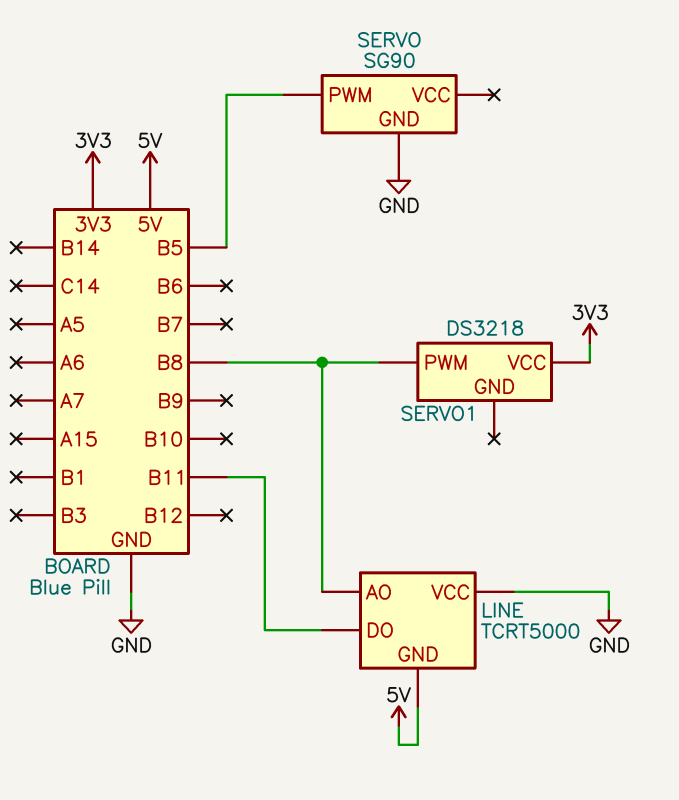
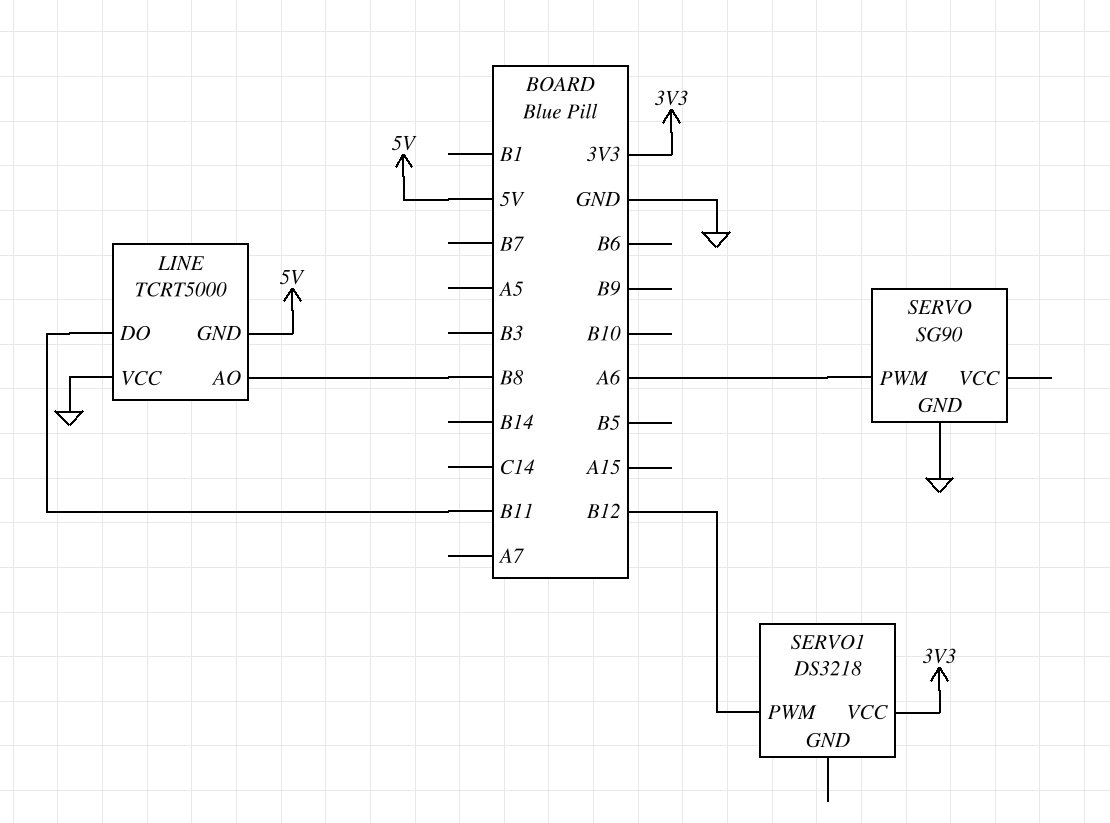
SERVO pin PWM: B5 -> A6
SERVO1 pin PWM: B8 -> B12

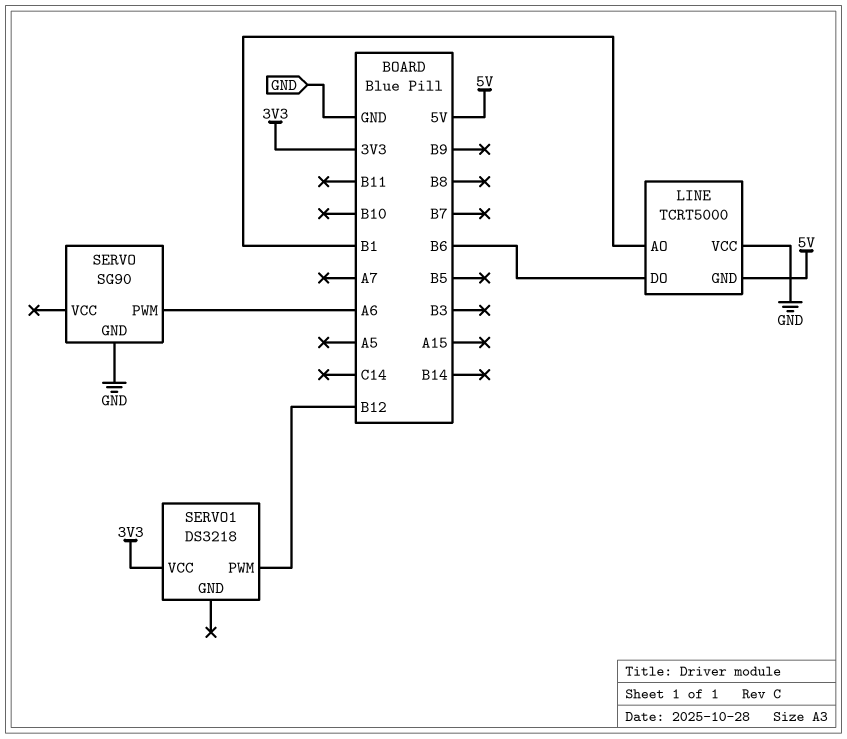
LINE pin AO: B8 -> B1
LINE pin DO: B11 -> B6

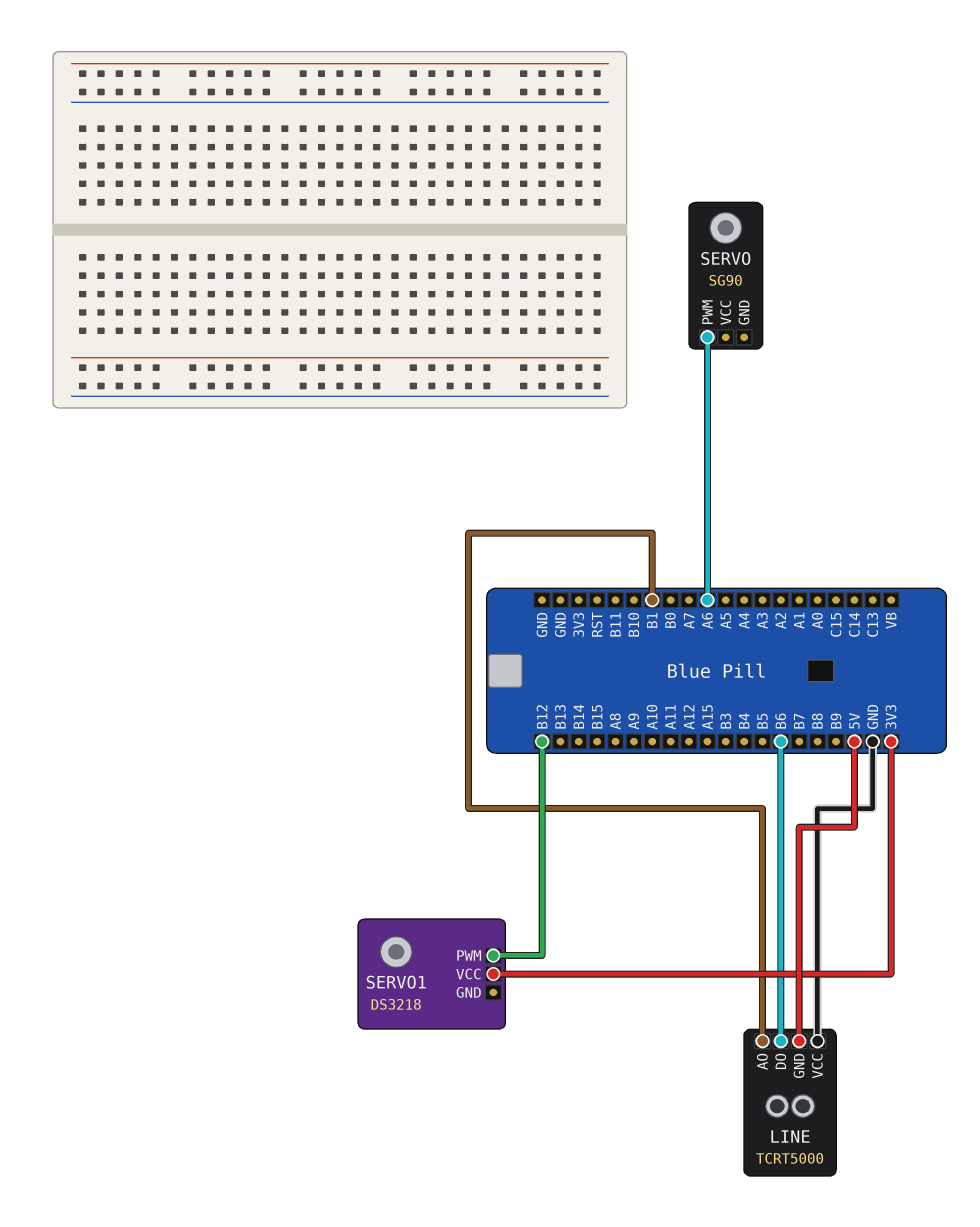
SERVO pin GND: GND -> none

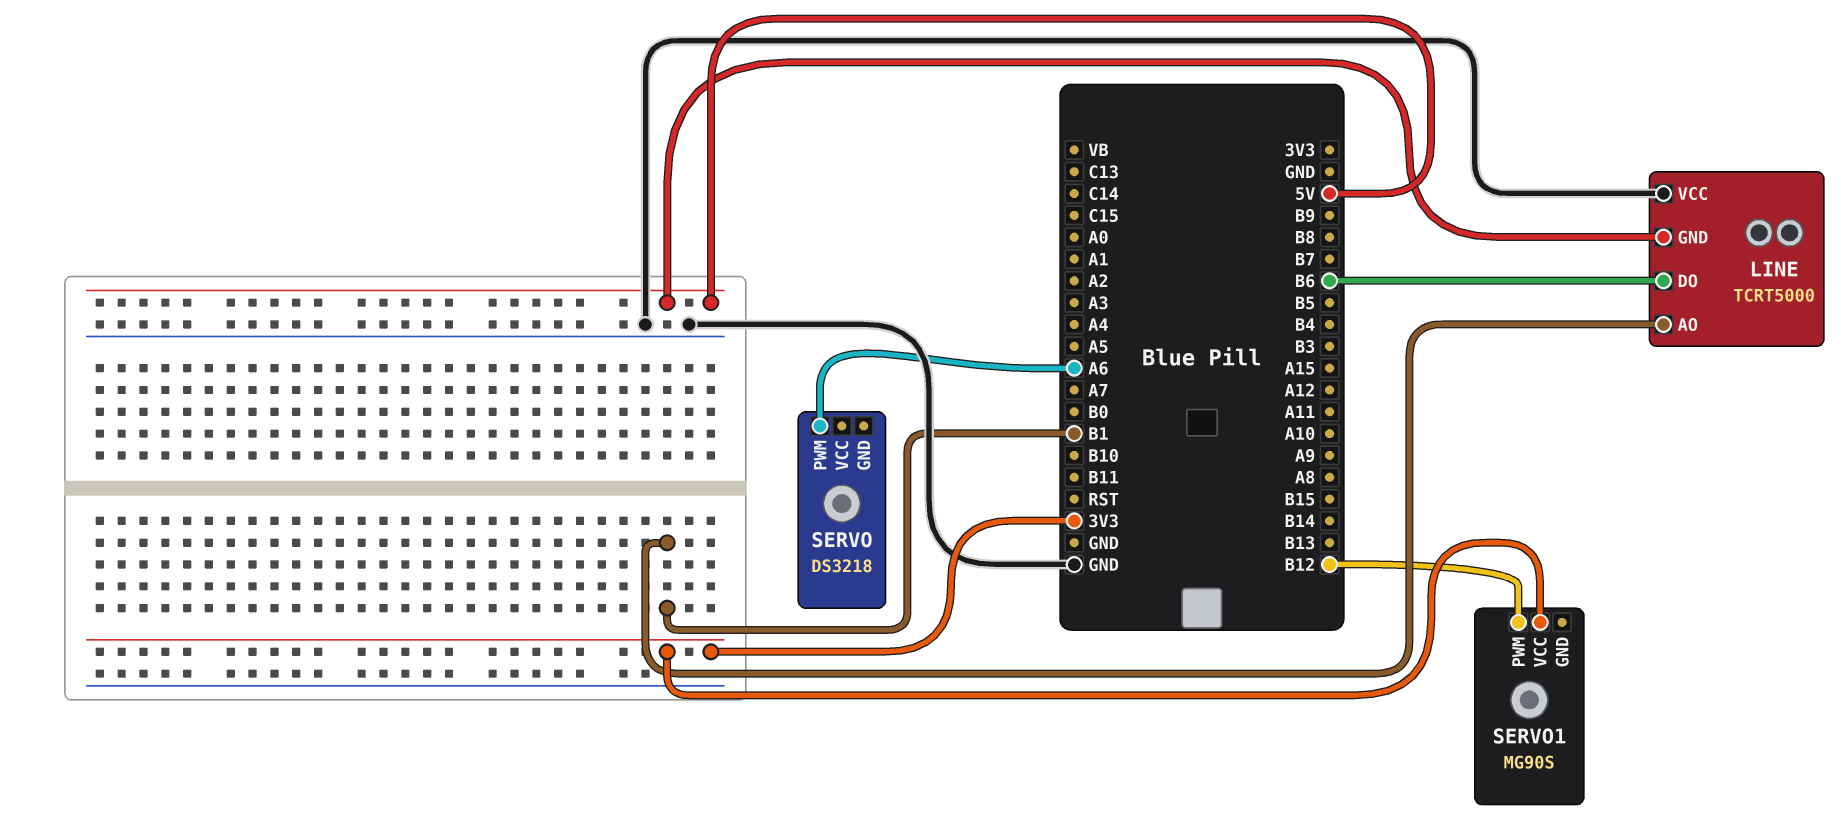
SERVO: SG90 -> DS3218
SERVO1: DS3218 -> MG90S

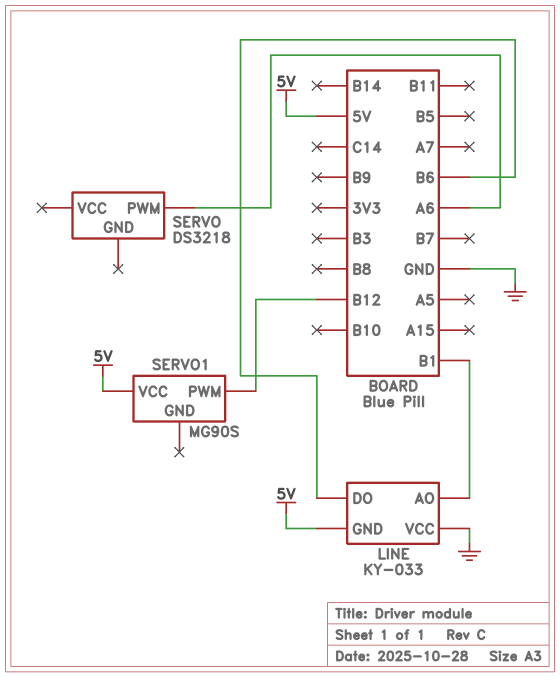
LINE: TCRT5000 -> KY-033
SERVO1 pin VCC: 3V3 -> 5V

